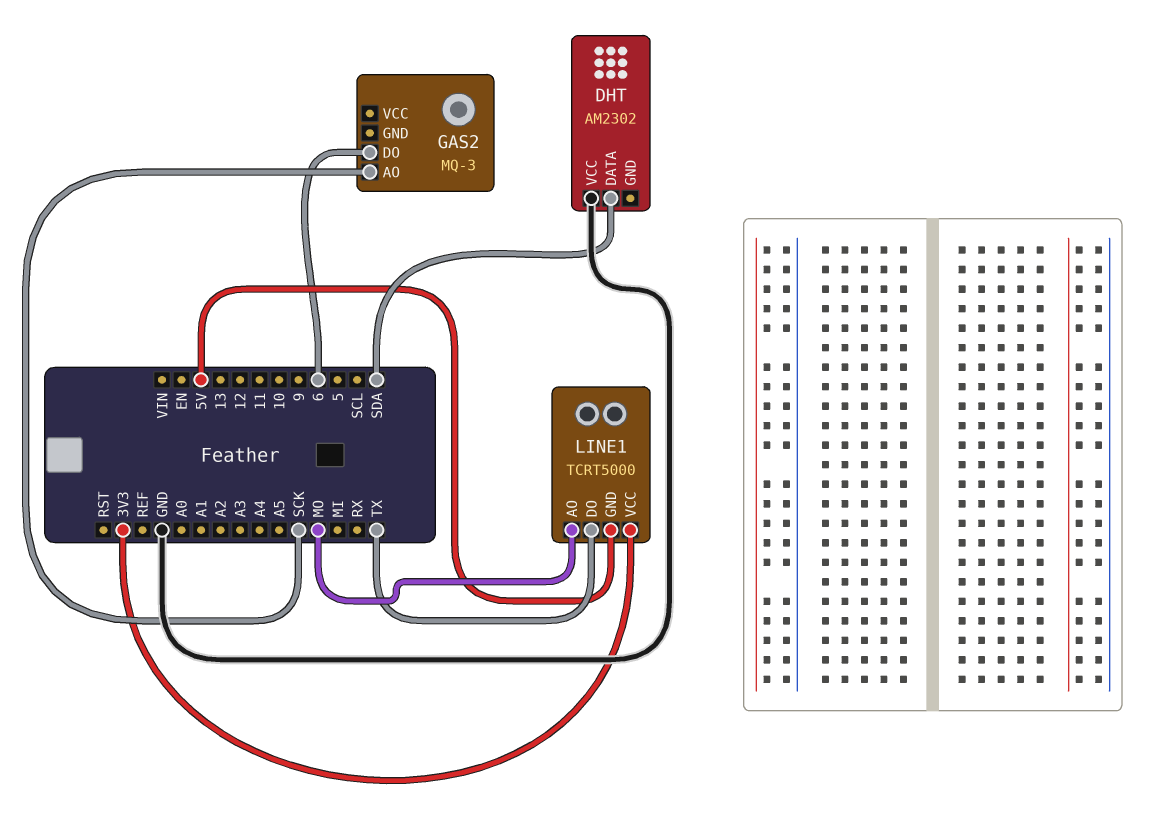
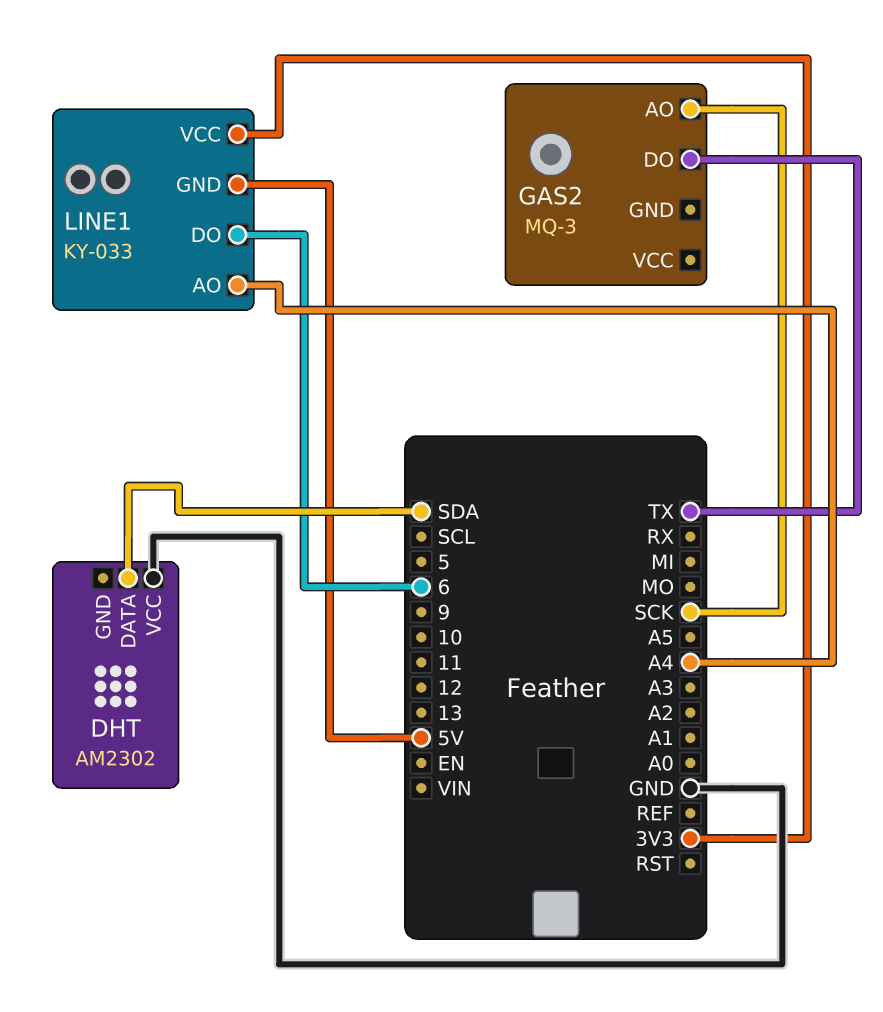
GAS2 pin DO: 6 -> TX
LINE1: TCRT5000 -> KY-033
LINE1 pin AO: MO -> A4
LINE1 pin DO: TX -> 6

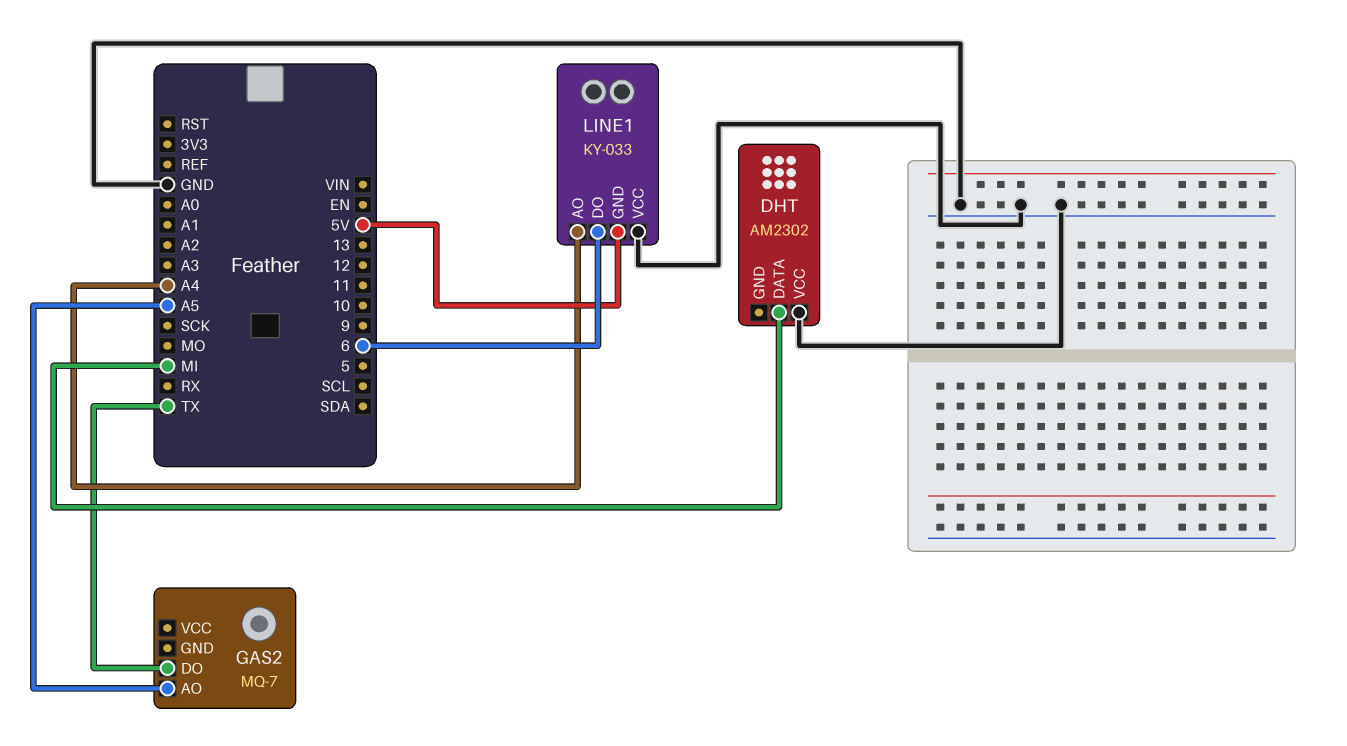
DHT pin DATA: SDA -> MI
GAS2: MQ-3 -> MQ-7
GAS2 pin AO: SCK -> A5
LINE1 pin VCC: 3V3 -> GND

